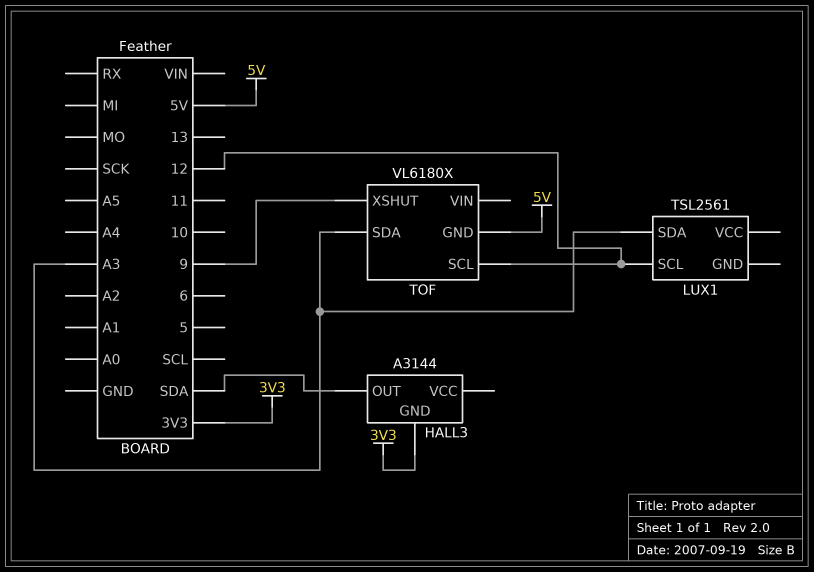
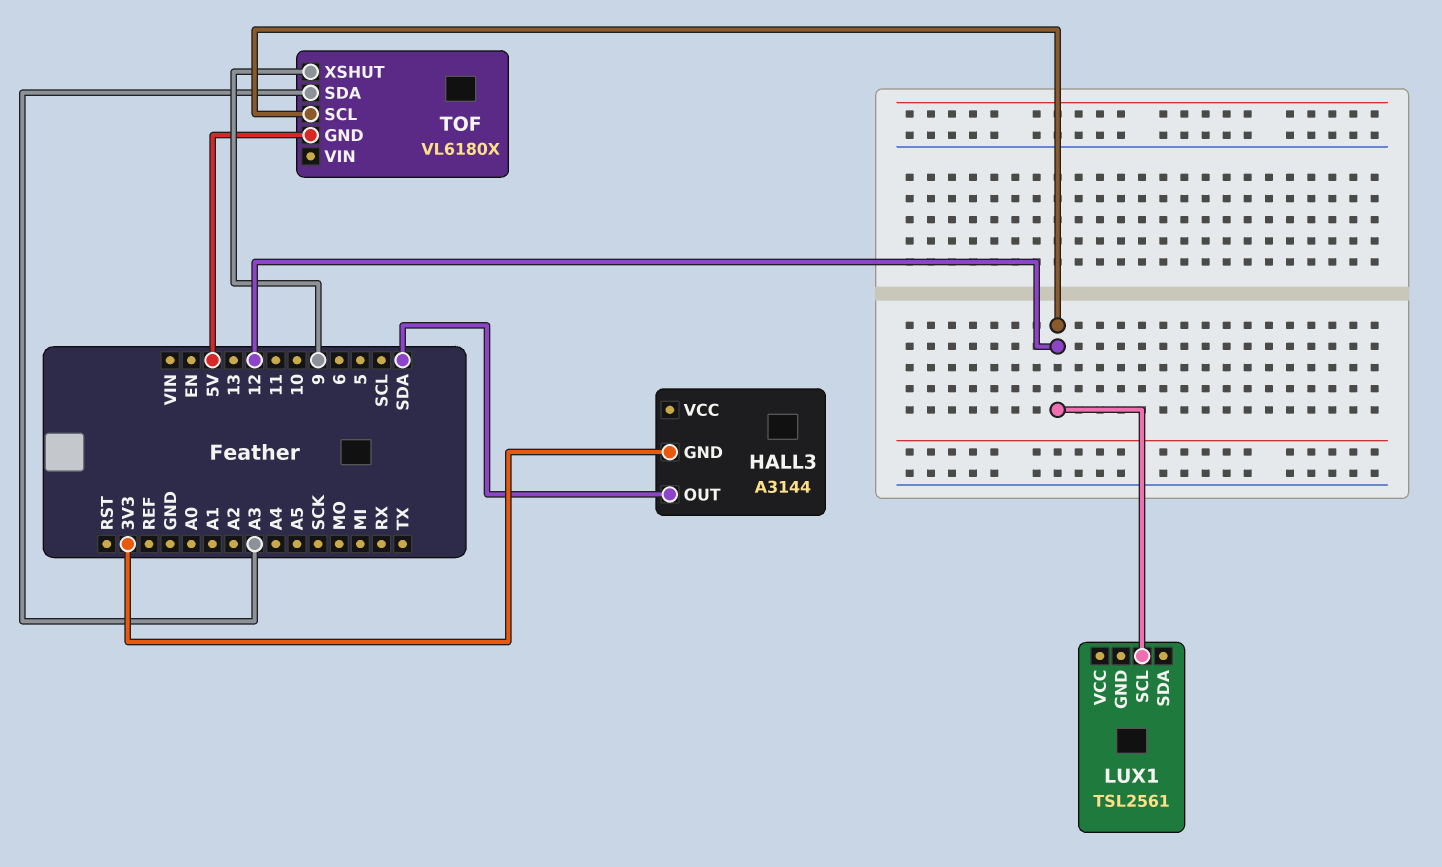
LUX1 pin SDA: A3 -> none

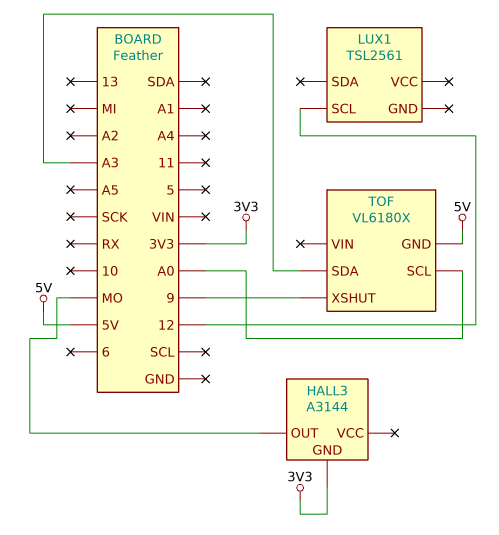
HALL3 pin OUT: SDA -> MO
TOF pin SCL: 12 -> A0

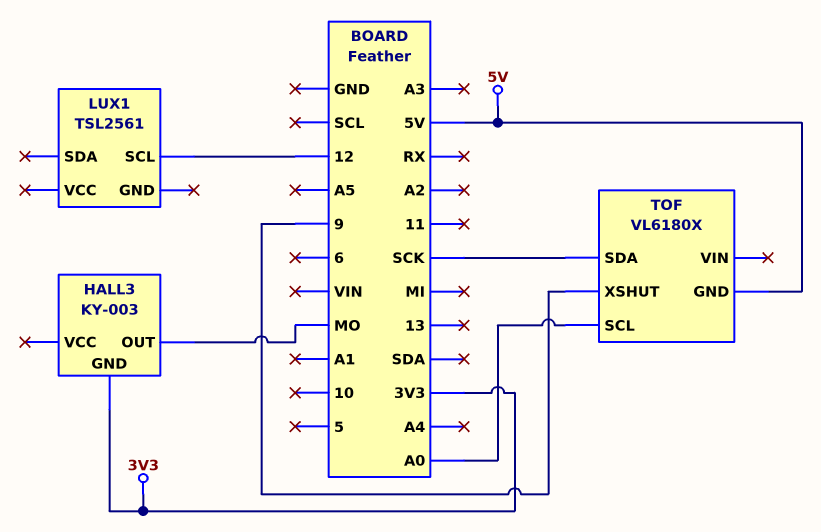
HALL3: A3144 -> KY-003
TOF pin SDA: A3 -> SCK

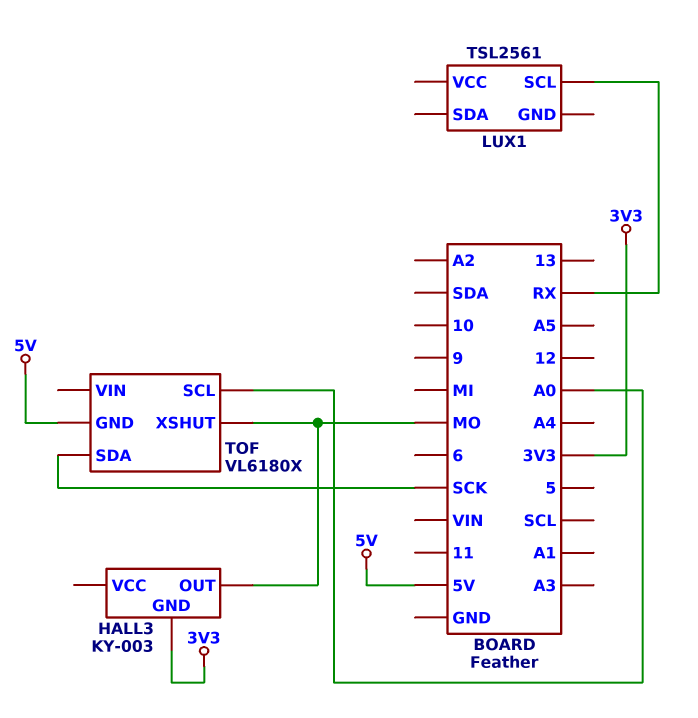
LUX1 pin SCL: 12 -> RX
TOF pin XSHUT: 9 -> MO

